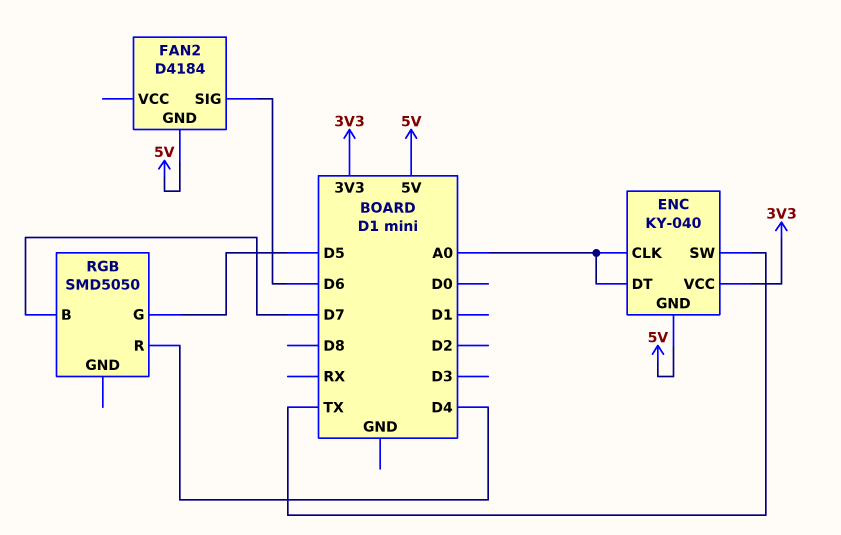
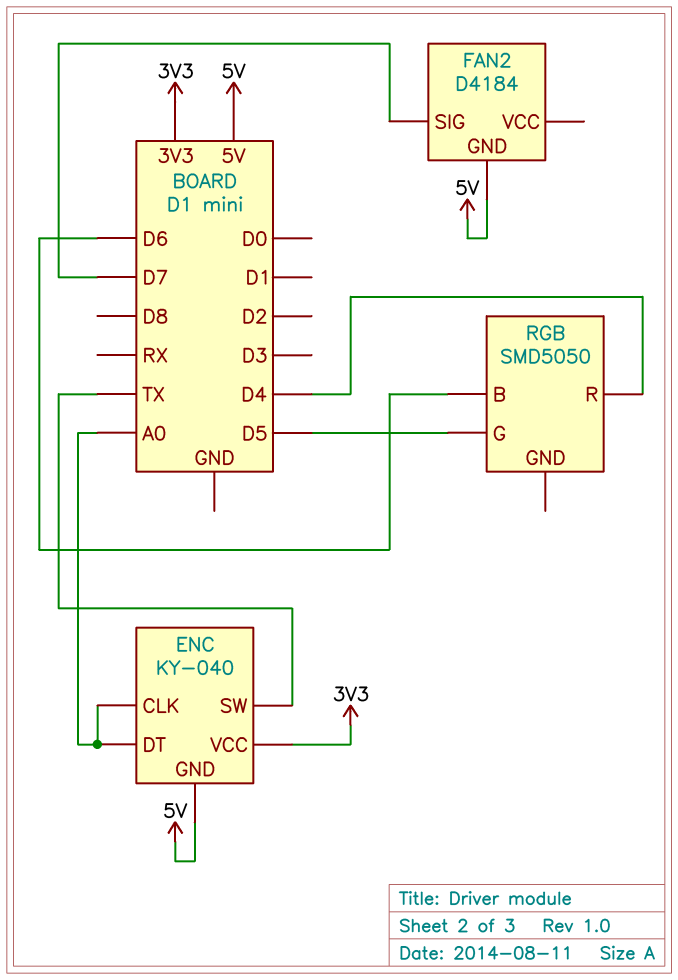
FAN2 pin SIG: D6 -> D7
RGB pin B: D7 -> D6

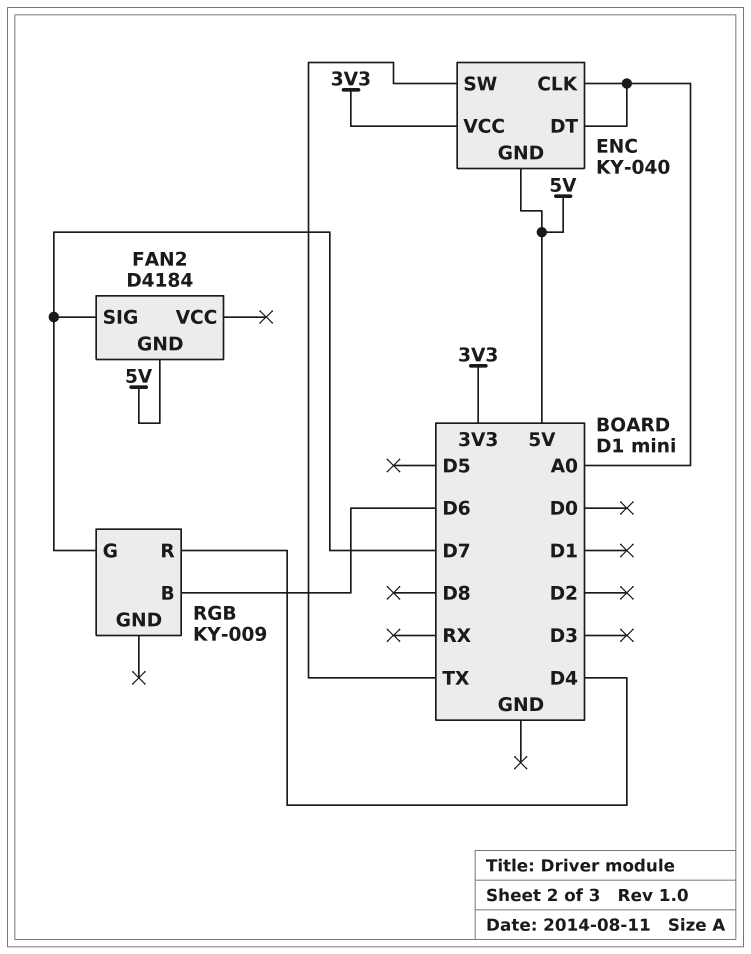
RGB: SMD5050 -> KY-009
RGB pin G: D5 -> D7

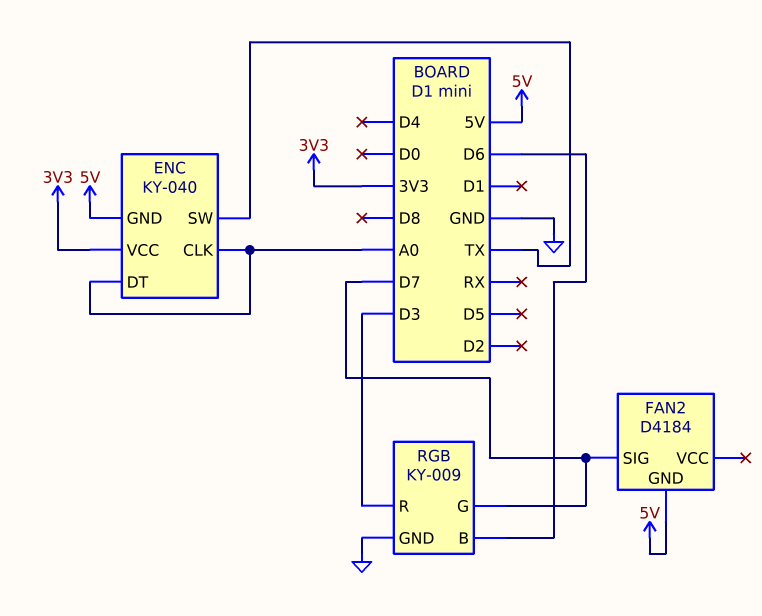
RGB pin GND: none -> GND
RGB pin R: D4 -> D3

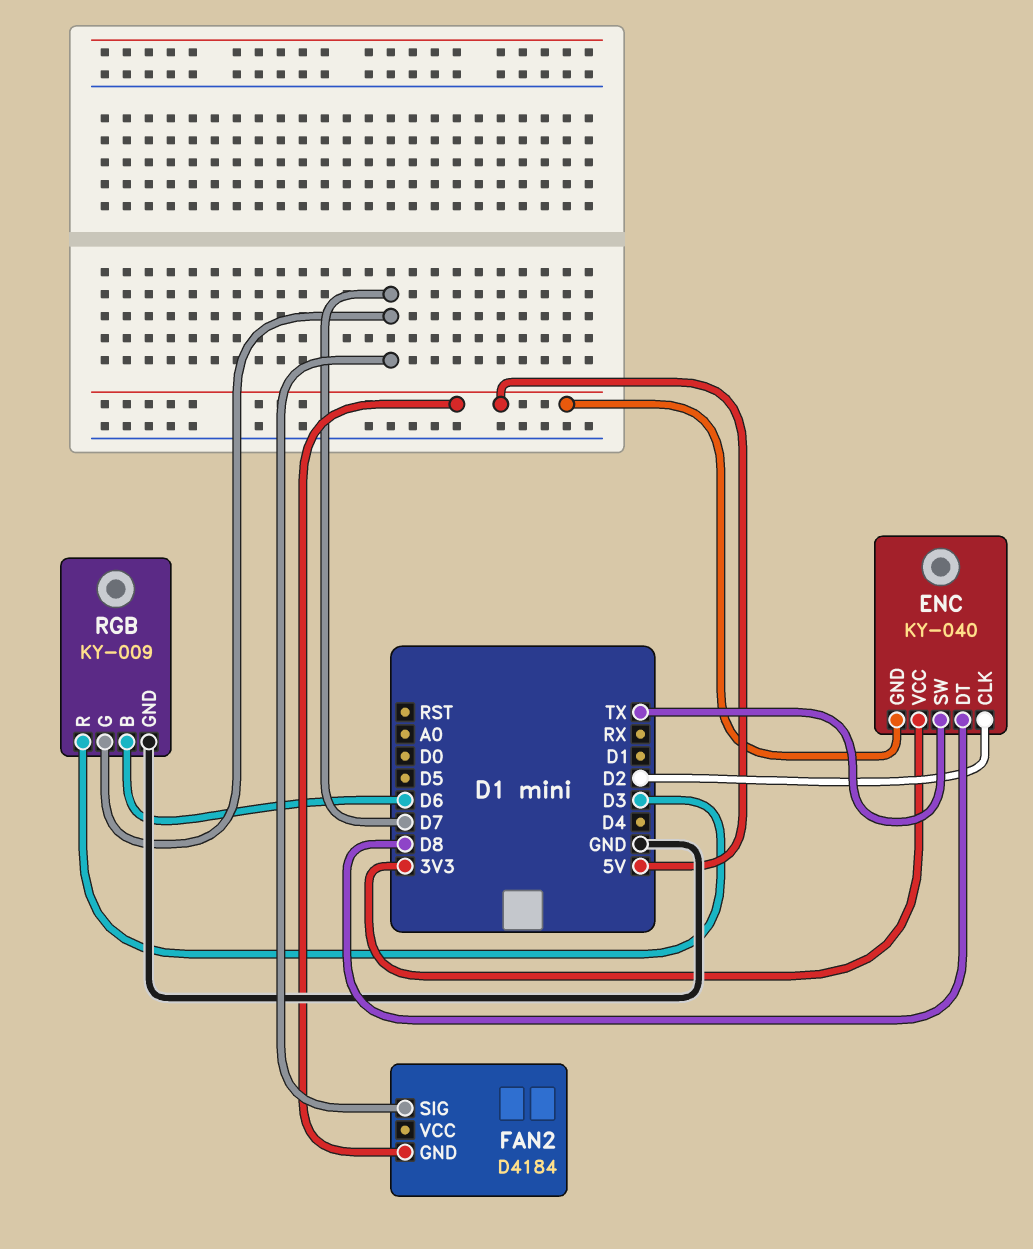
ENC pin CLK: A0 -> D2
ENC pin DT: A0 -> D8

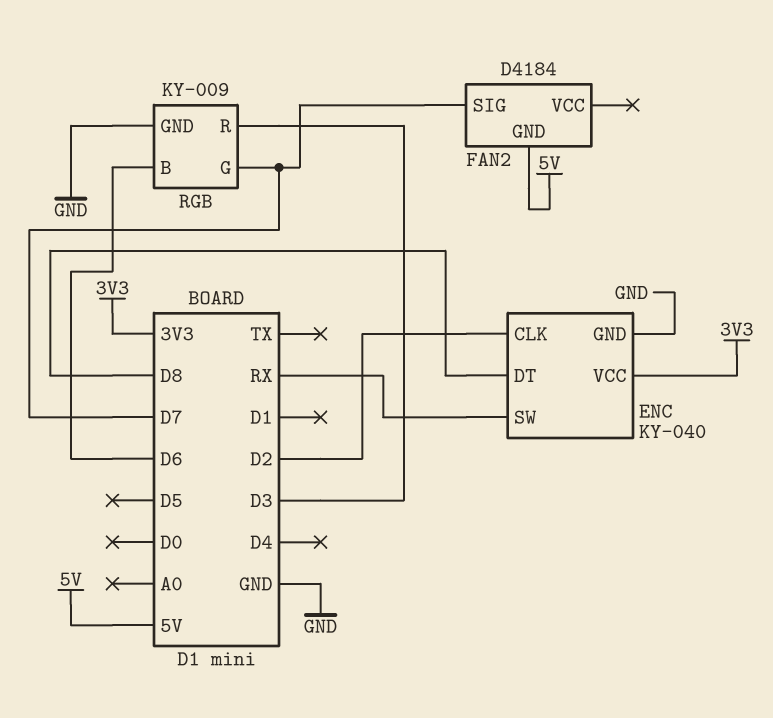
ENC pin GND: 5V -> GND
ENC pin SW: TX -> RX

